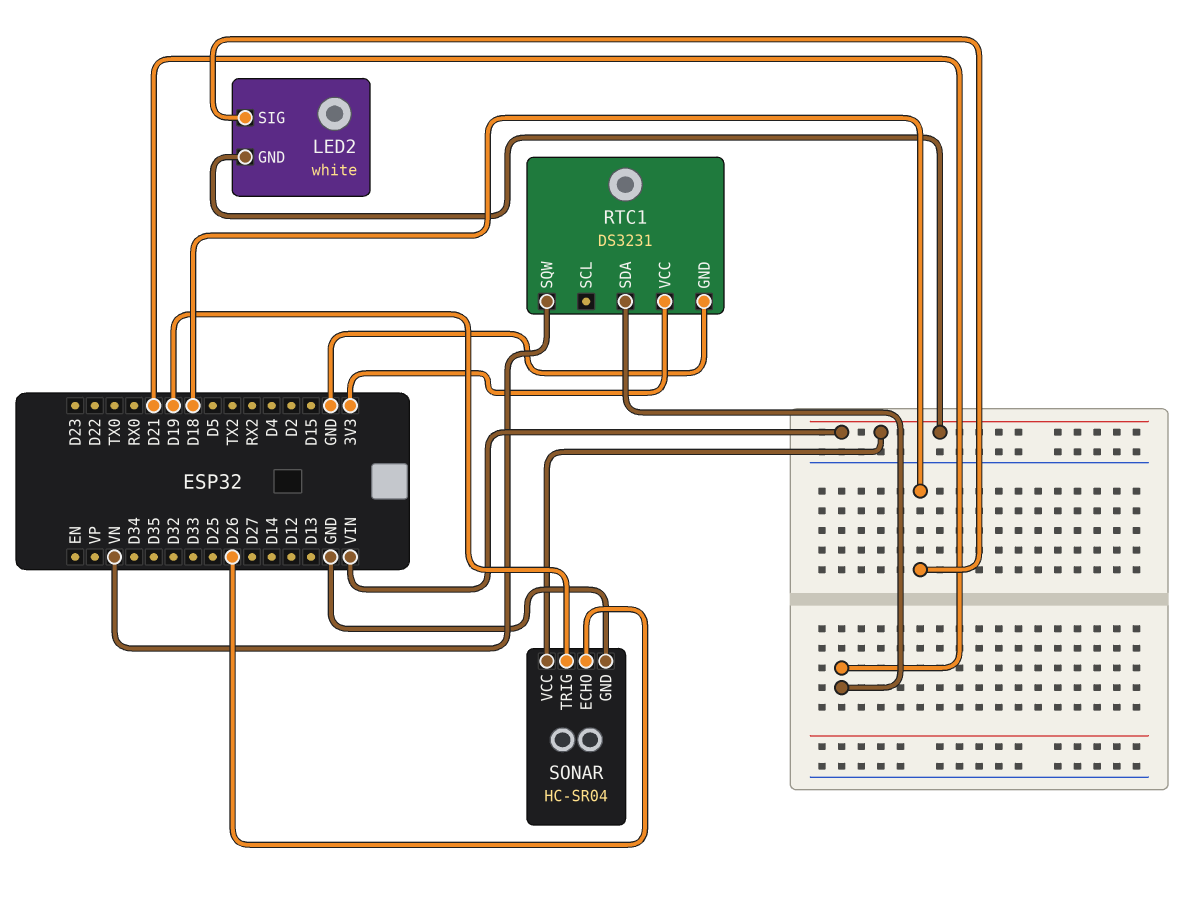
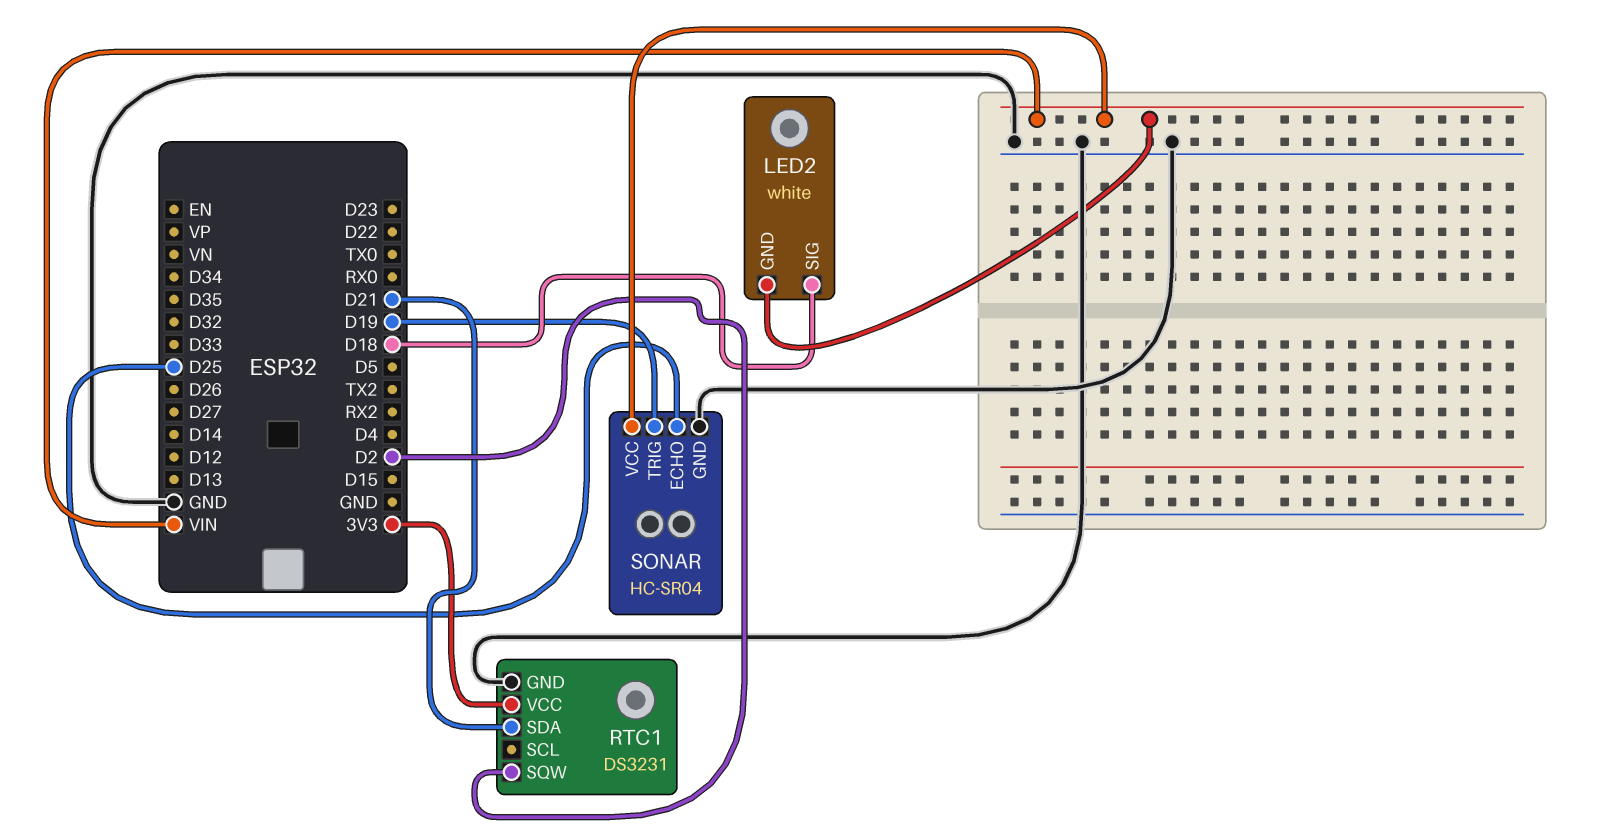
RTC1 pin SQW: VN -> D2
SONAR pin ECHO: D26 -> D25

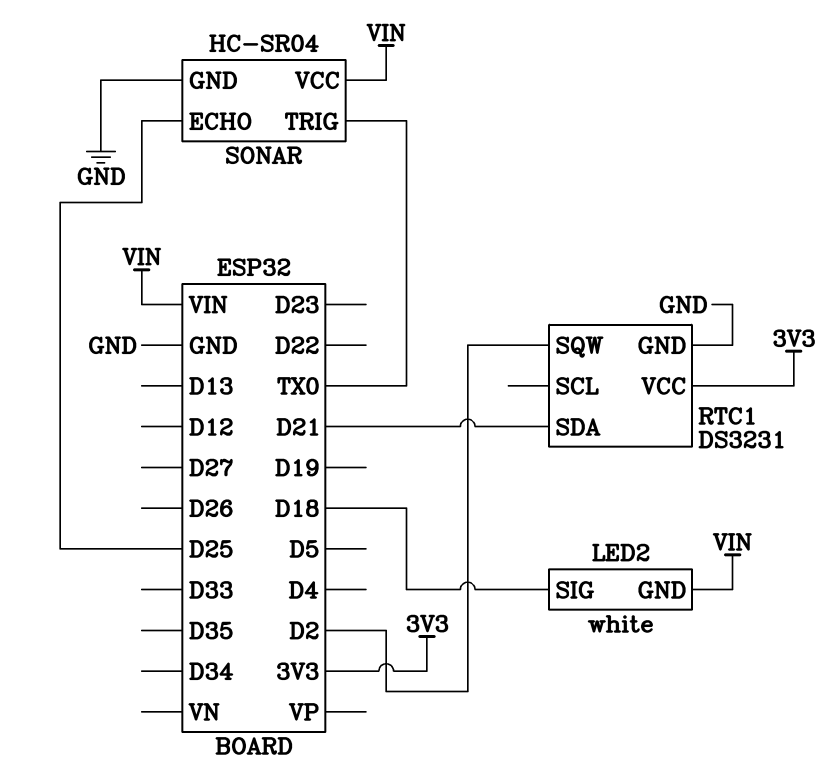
SONAR pin TRIG: D19 -> TX0

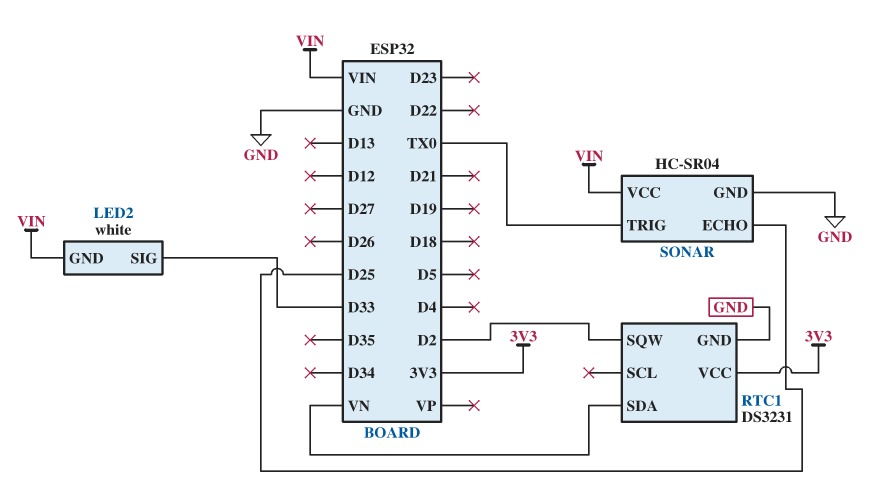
LED2 pin SIG: D18 -> D33
RTC1 pin SDA: D21 -> VN

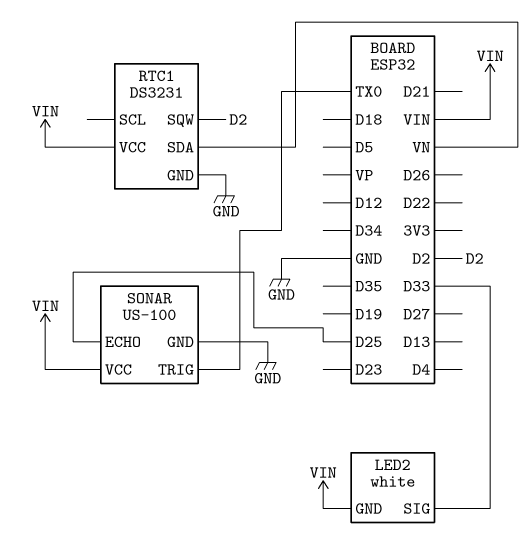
RTC1 pin VCC: 3V3 -> VIN
SONAR: HC-SR04 -> US-100

